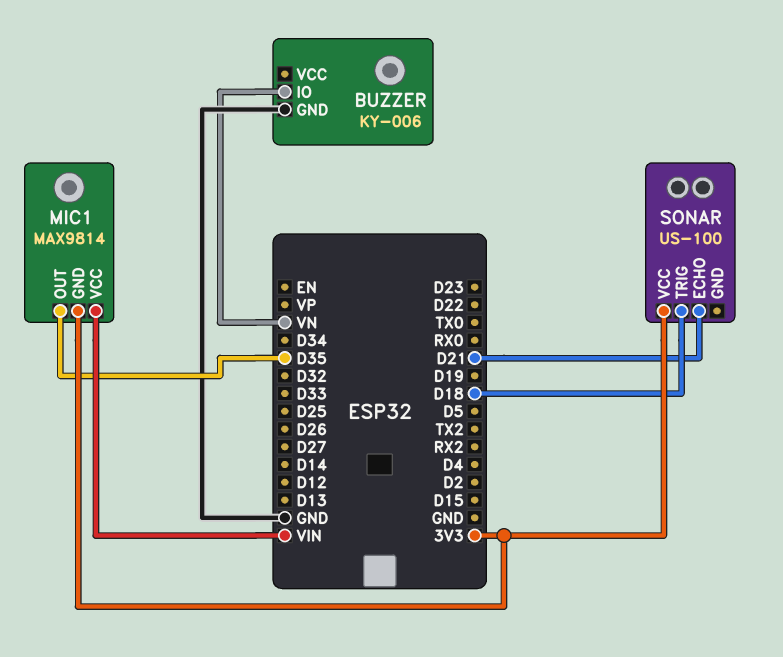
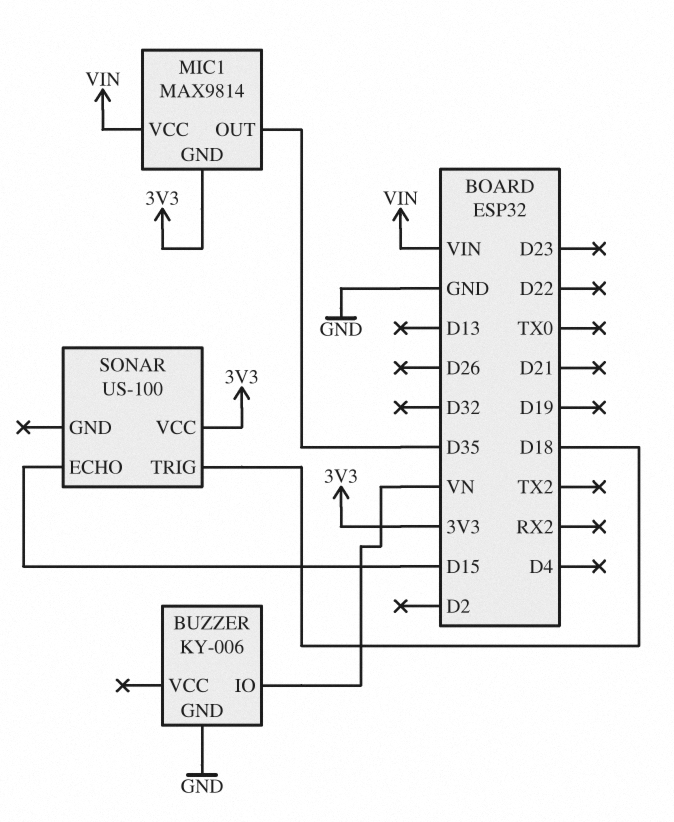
SONAR pin ECHO: D21 -> D15

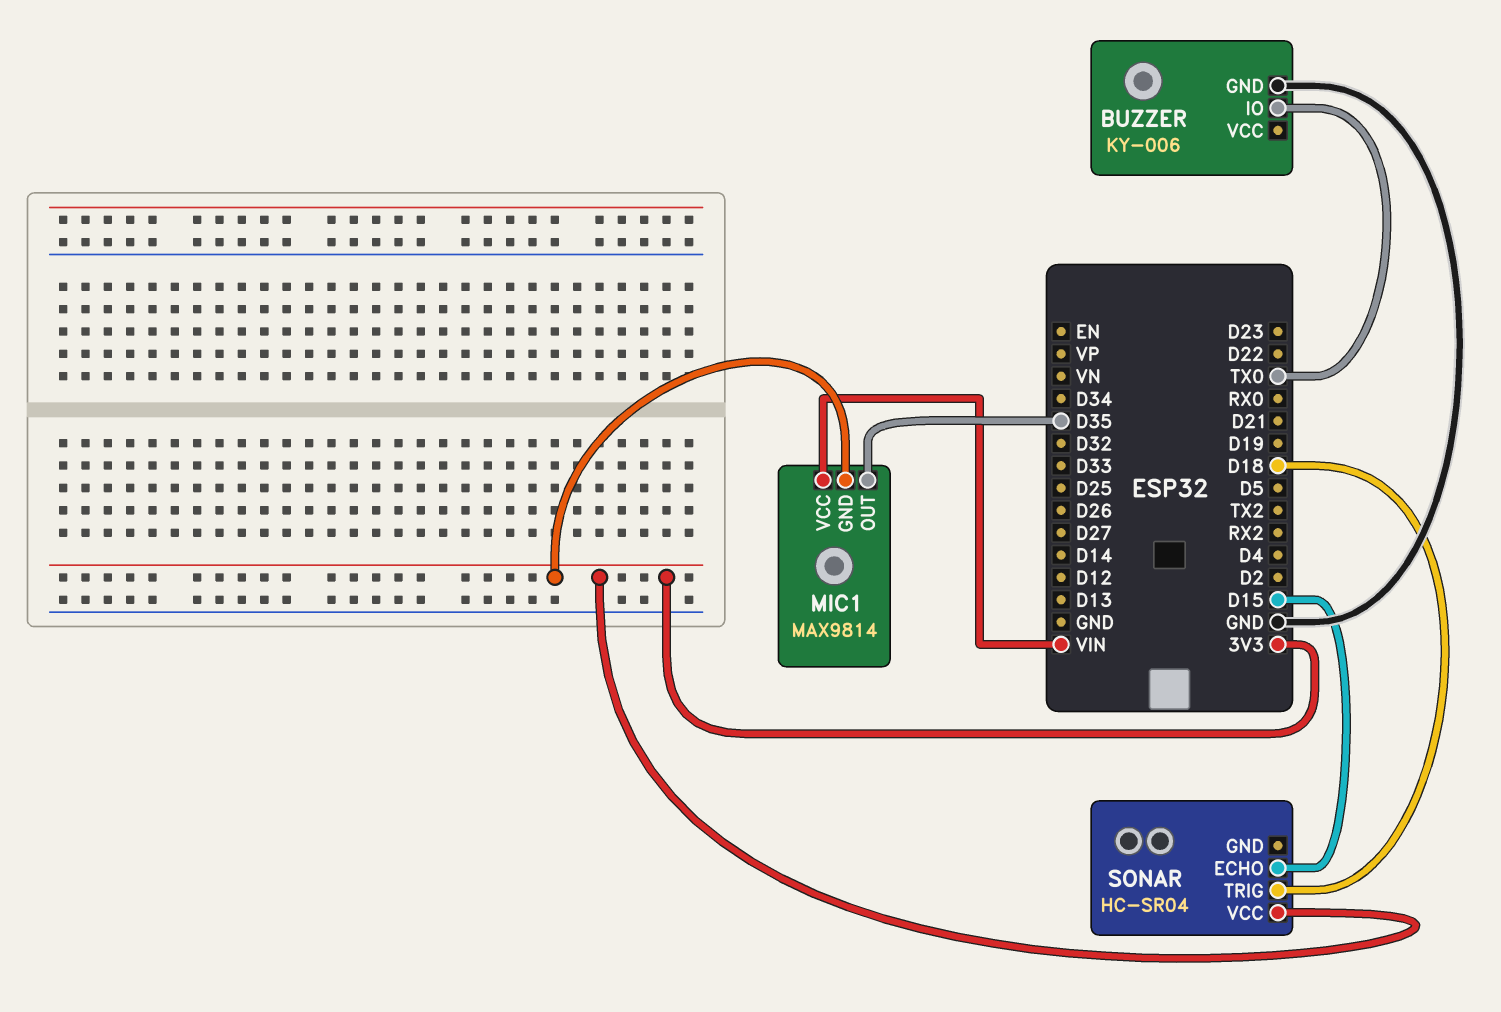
BUZZER pin IO: VN -> TX0
SONAR: US-100 -> HC-SR04

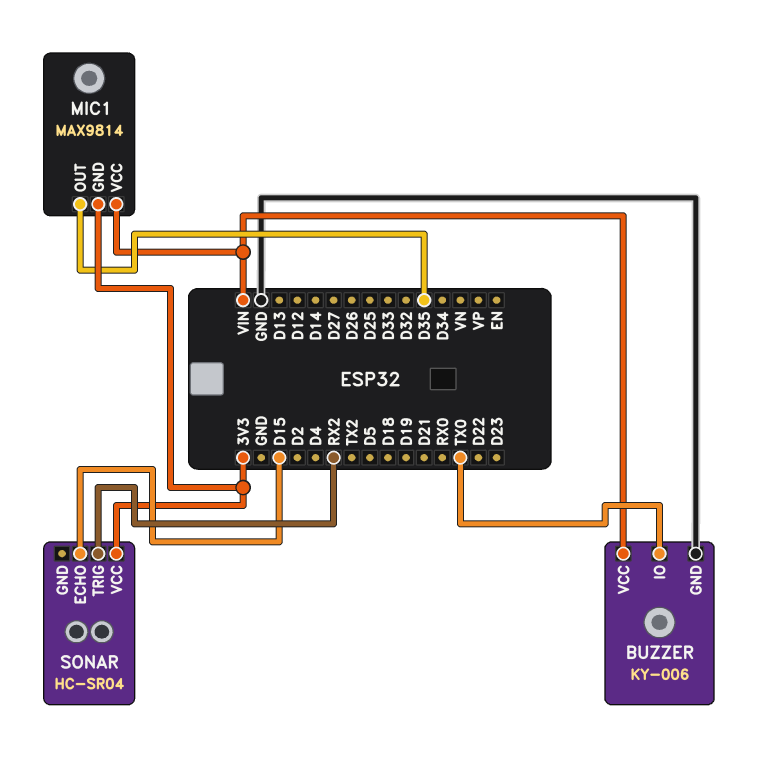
BUZZER pin VCC: none -> VIN
SONAR pin TRIG: D18 -> RX2

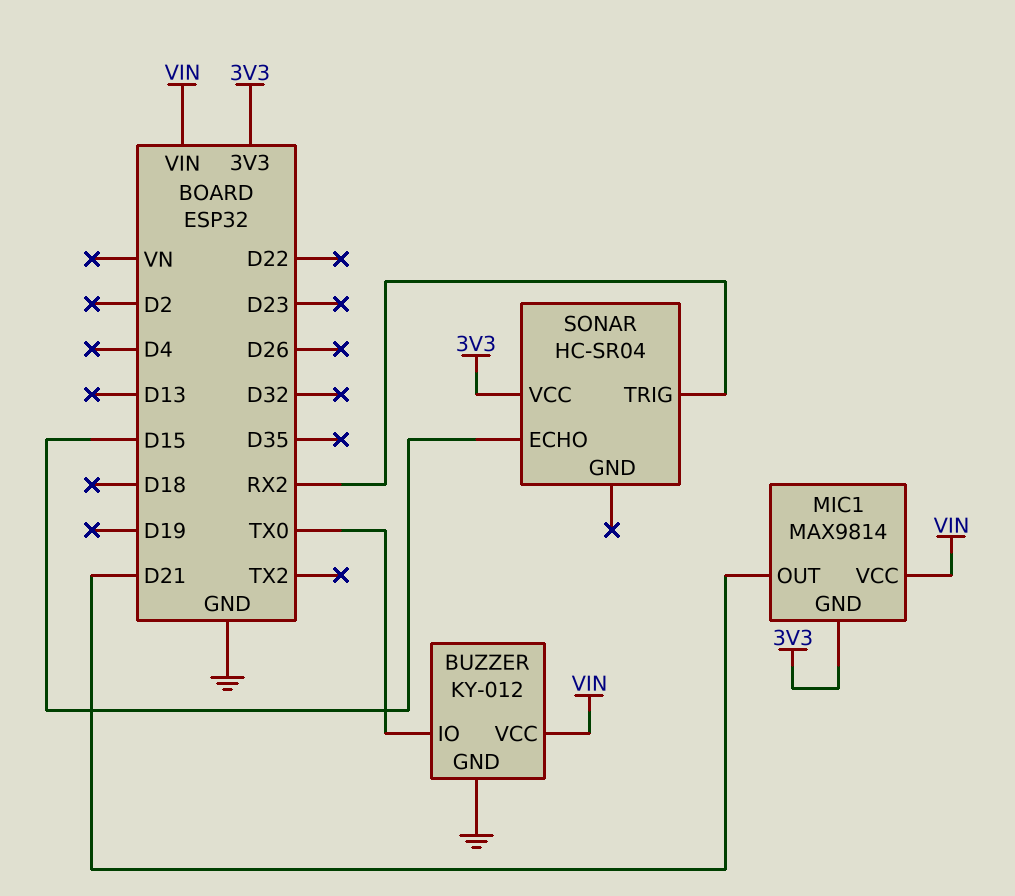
BUZZER: KY-006 -> KY-012
MIC1 pin OUT: D35 -> D21

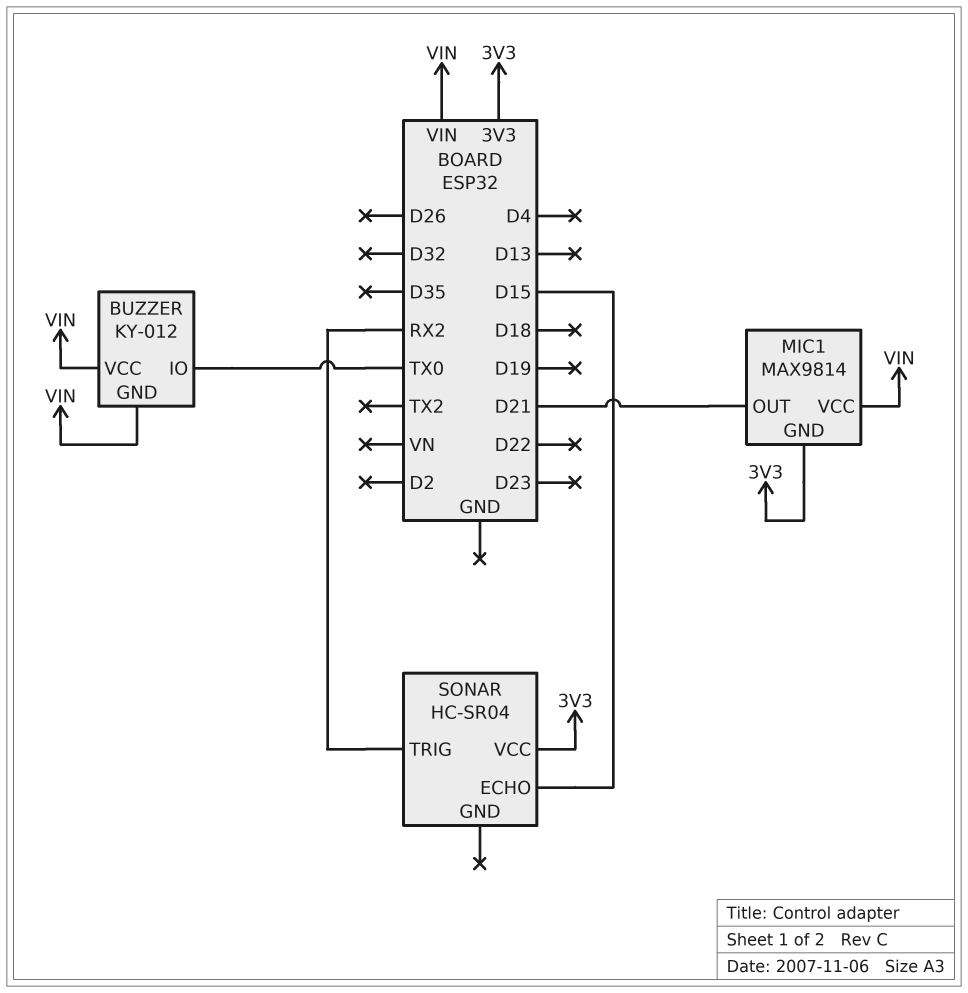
BUZZER pin GND: GND -> VIN

